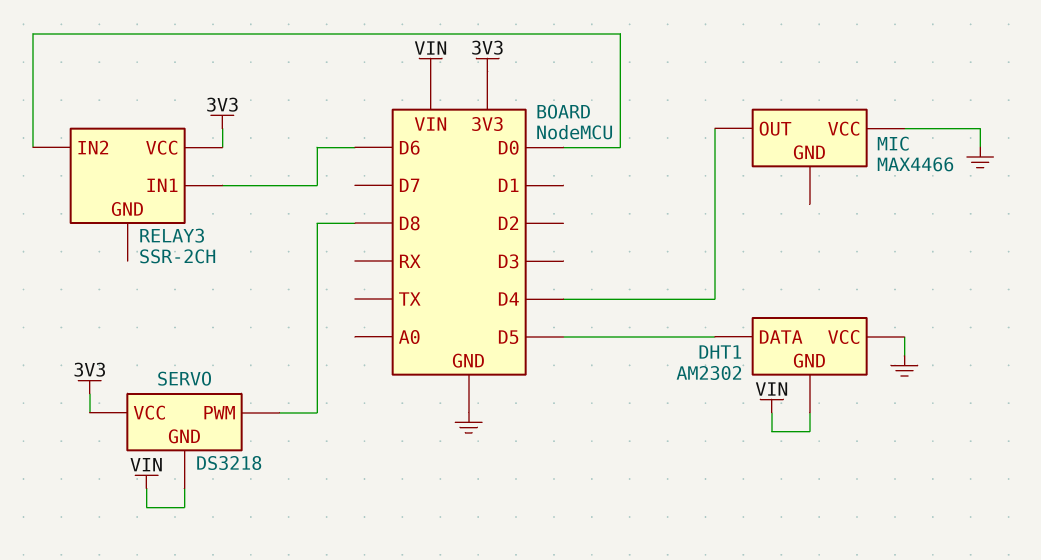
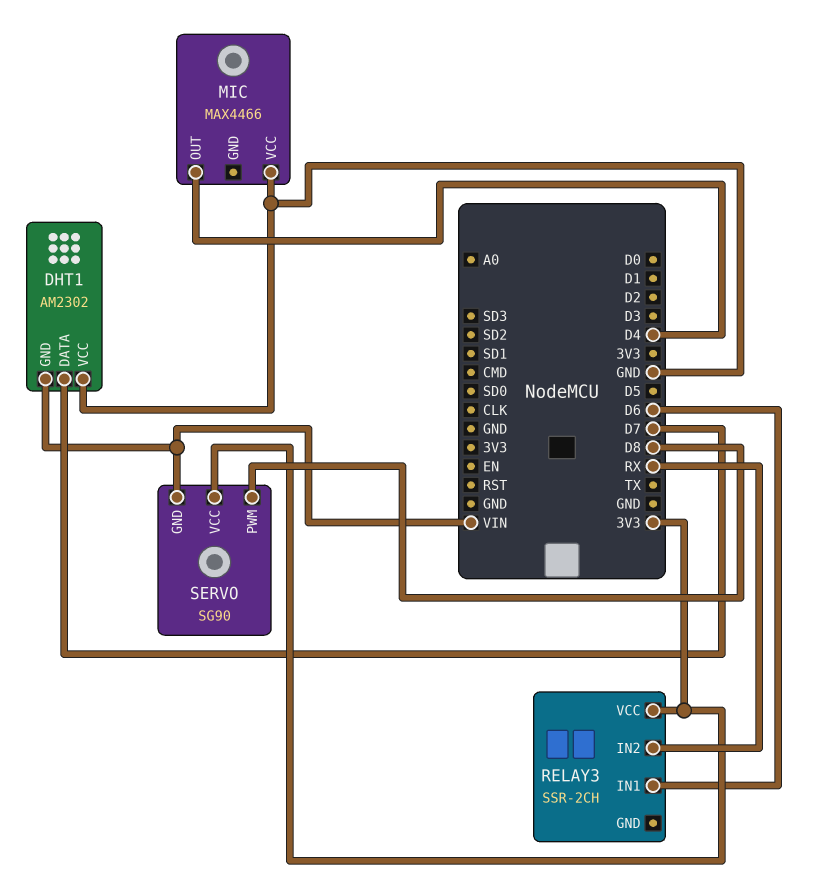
DHT1 pin DATA: D5 -> D7
RELAY3 pin IN2: D0 -> RX
SERVO: DS3218 -> SG90

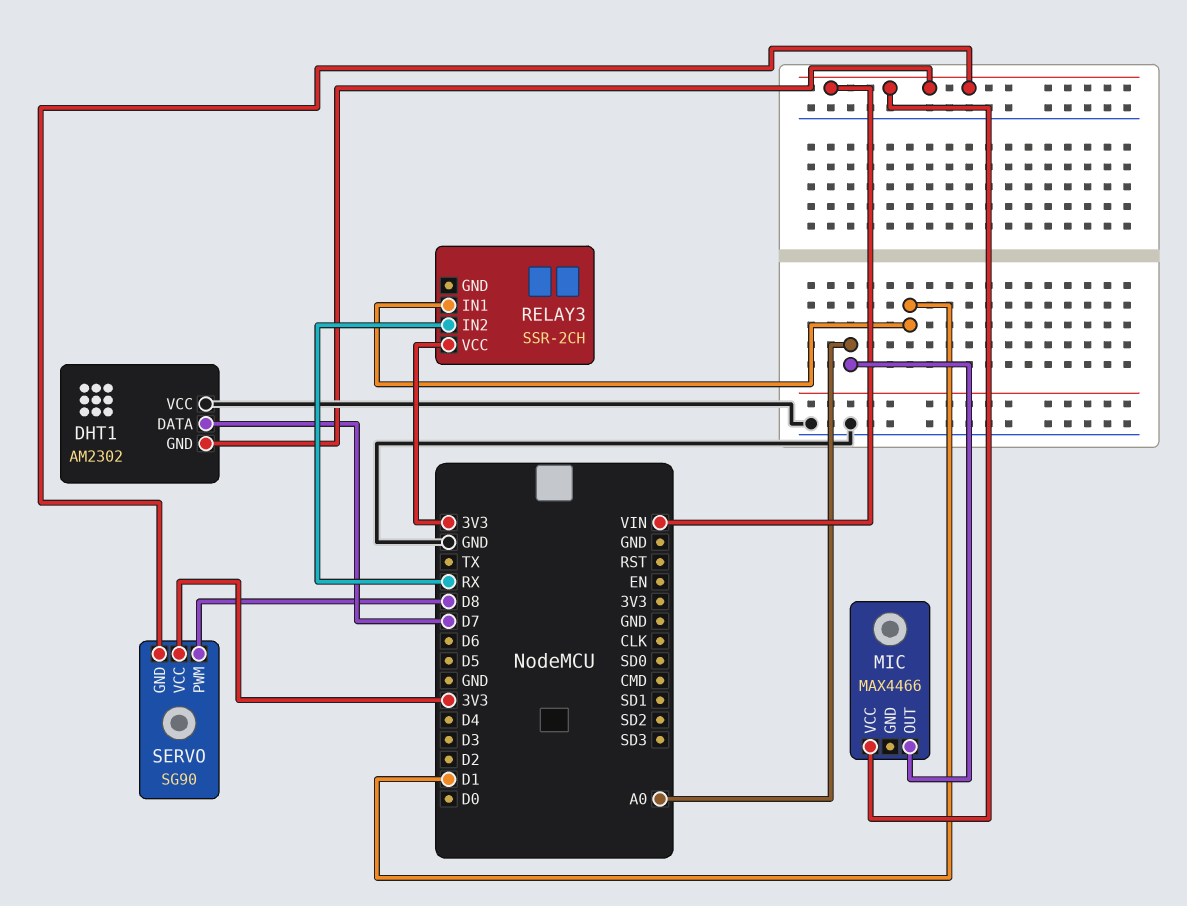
MIC pin OUT: D4 -> A0
MIC pin VCC: GND -> VIN
RELAY3 pin IN1: D6 -> D1

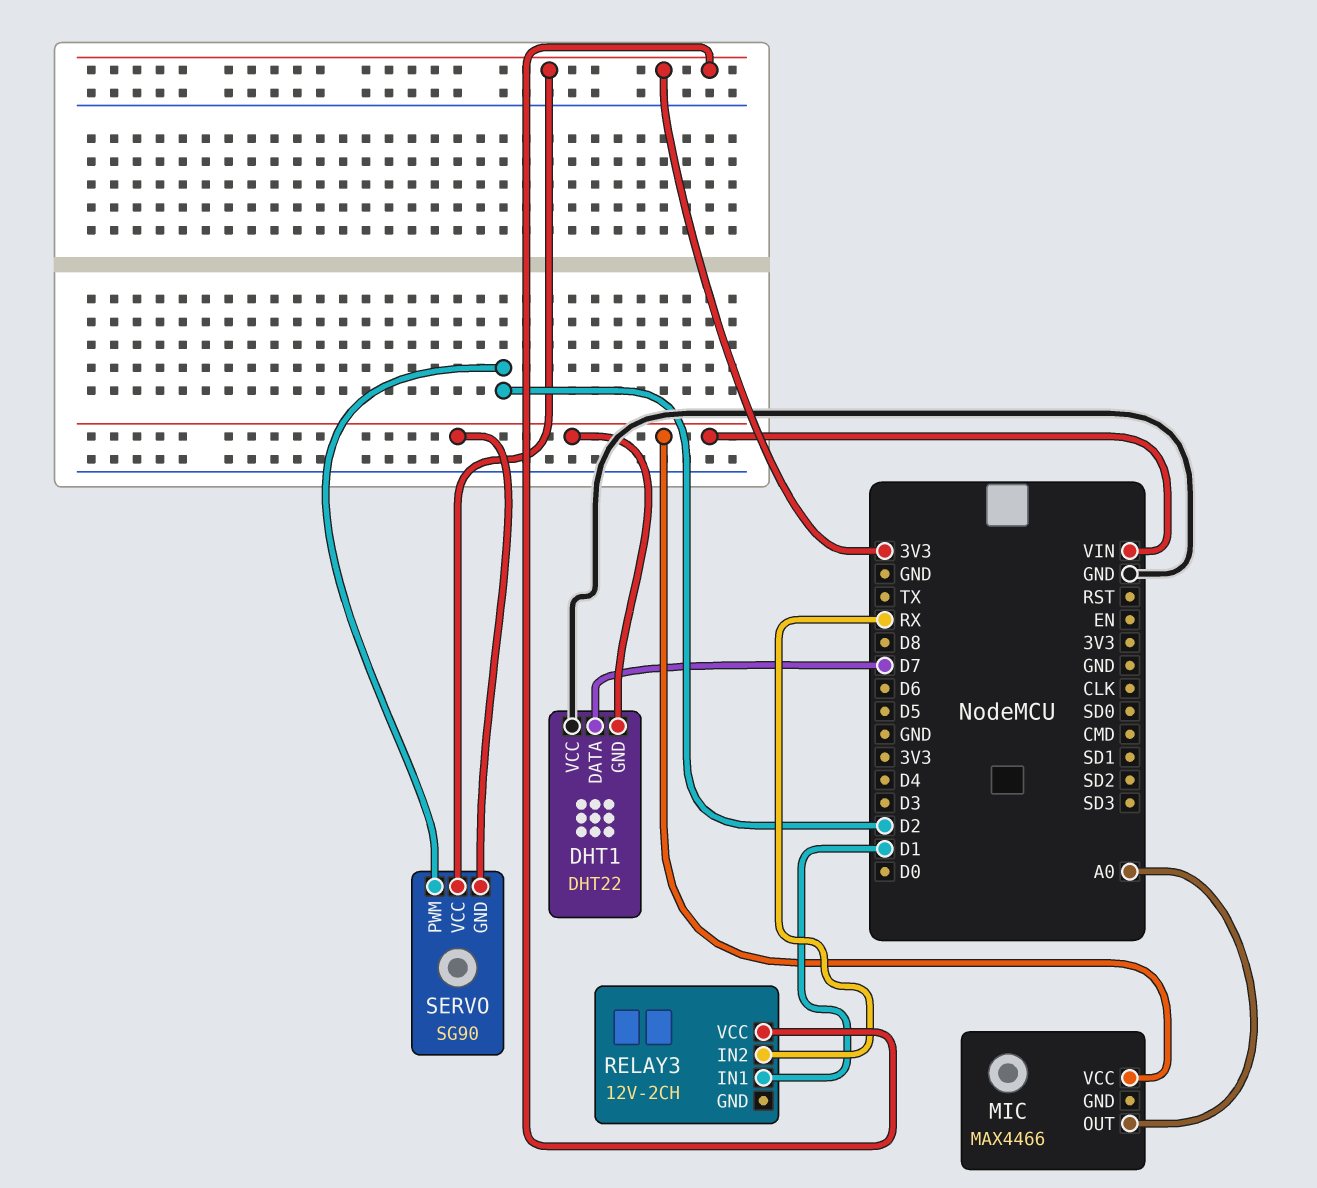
DHT1: AM2302 -> DHT22
RELAY3: SSR-2CH -> 12V-2CH
SERVO pin PWM: D8 -> D2

